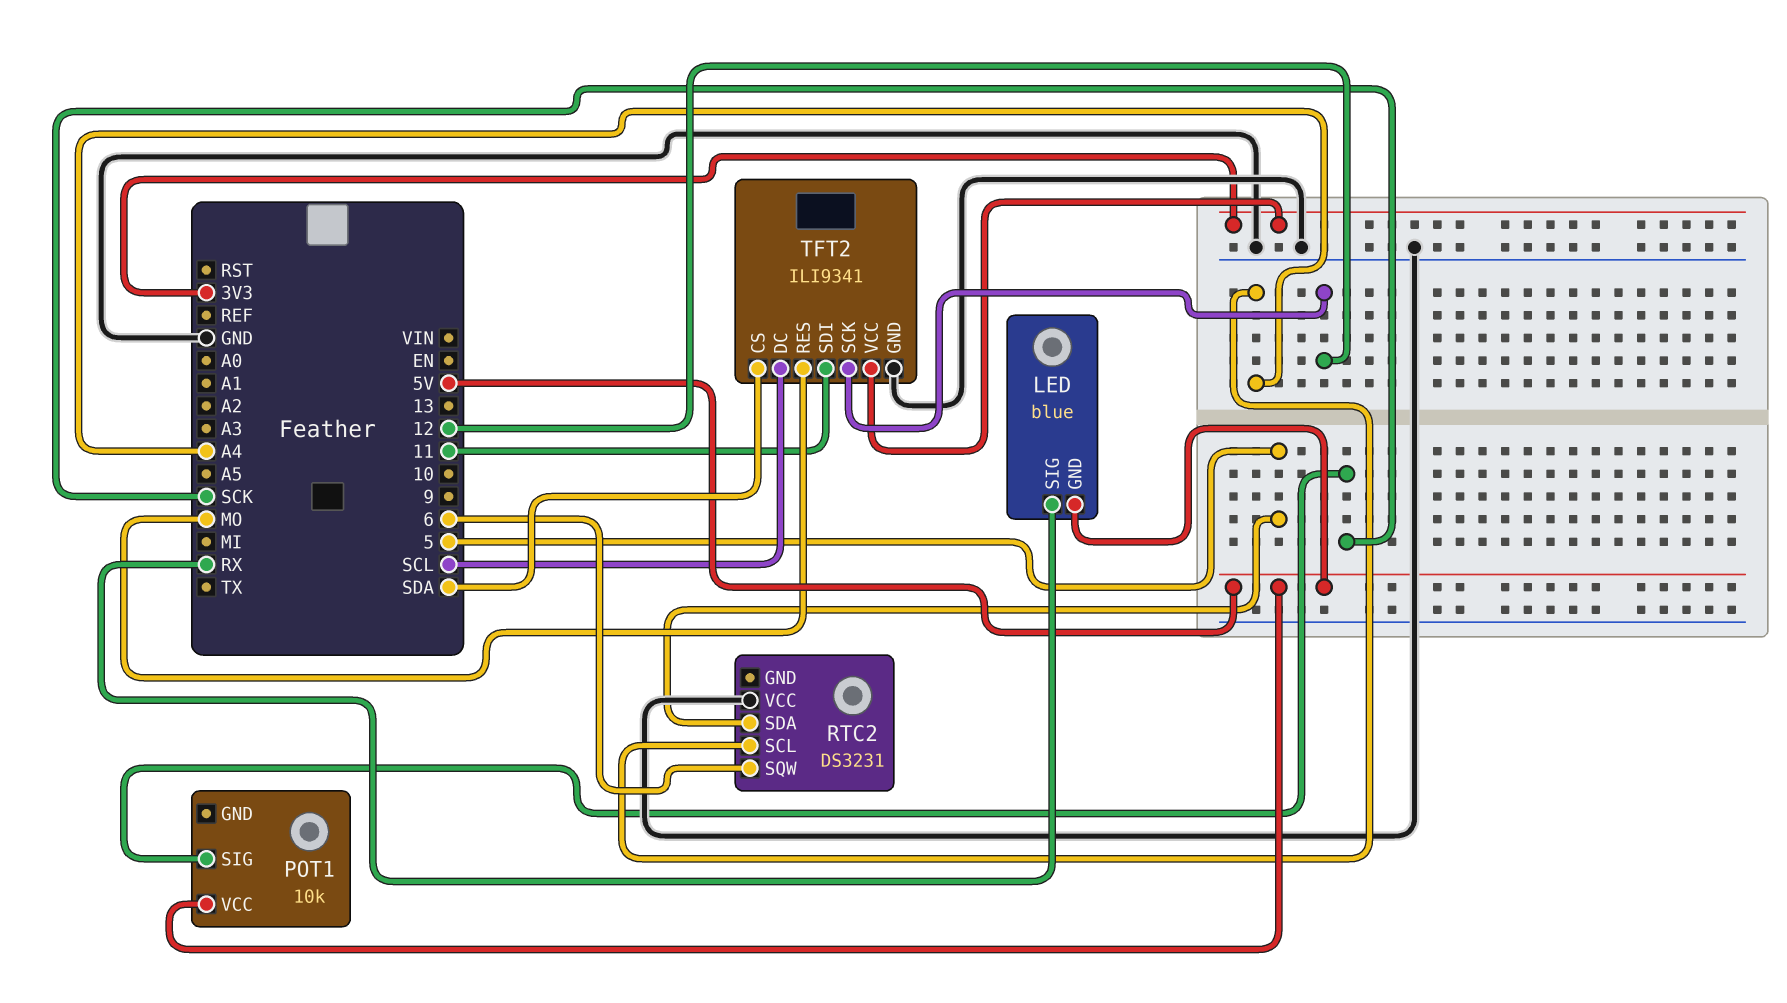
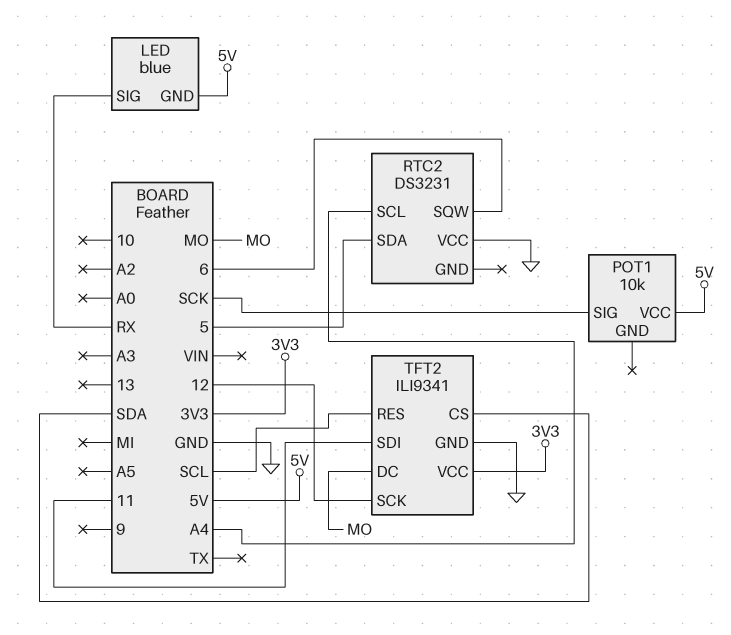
TFT2 pin DC: SCL -> MO
TFT2 pin RES: MO -> SCL

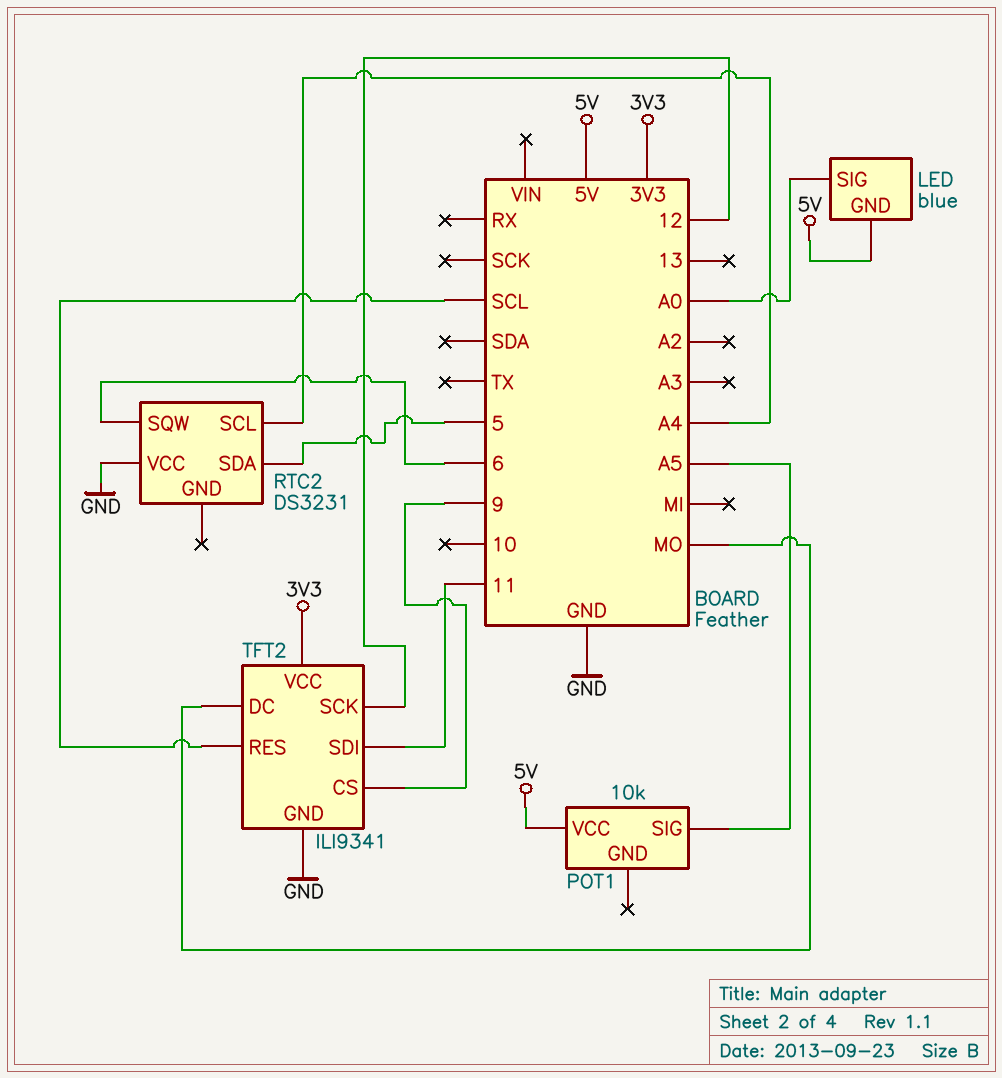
LED pin SIG: RX -> A0
POT1 pin SIG: SCK -> A5
TFT2 pin CS: SDA -> 9

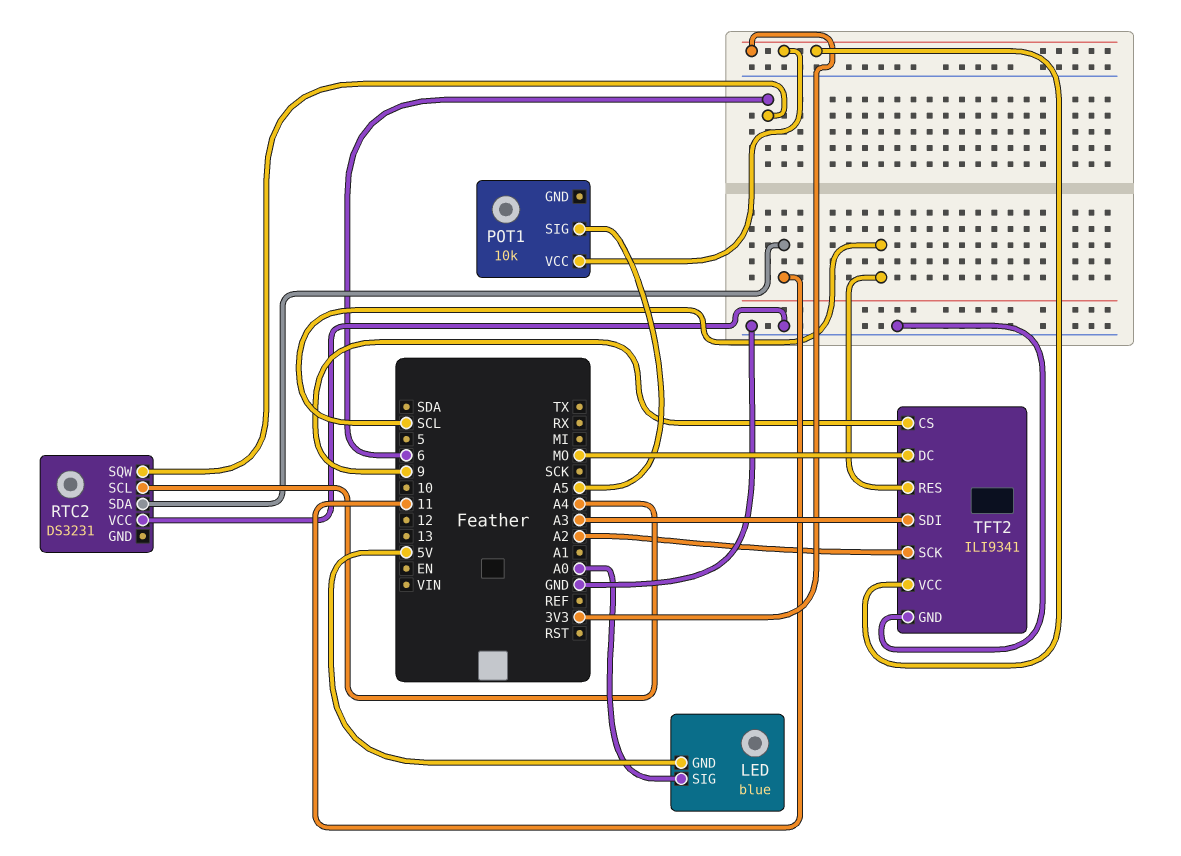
POT1 pin VCC: 5V -> 3V3
RTC2 pin SDA: 5 -> 11
TFT2 pin SCK: 12 -> A2
TFT2 pin SDI: 11 -> A3

